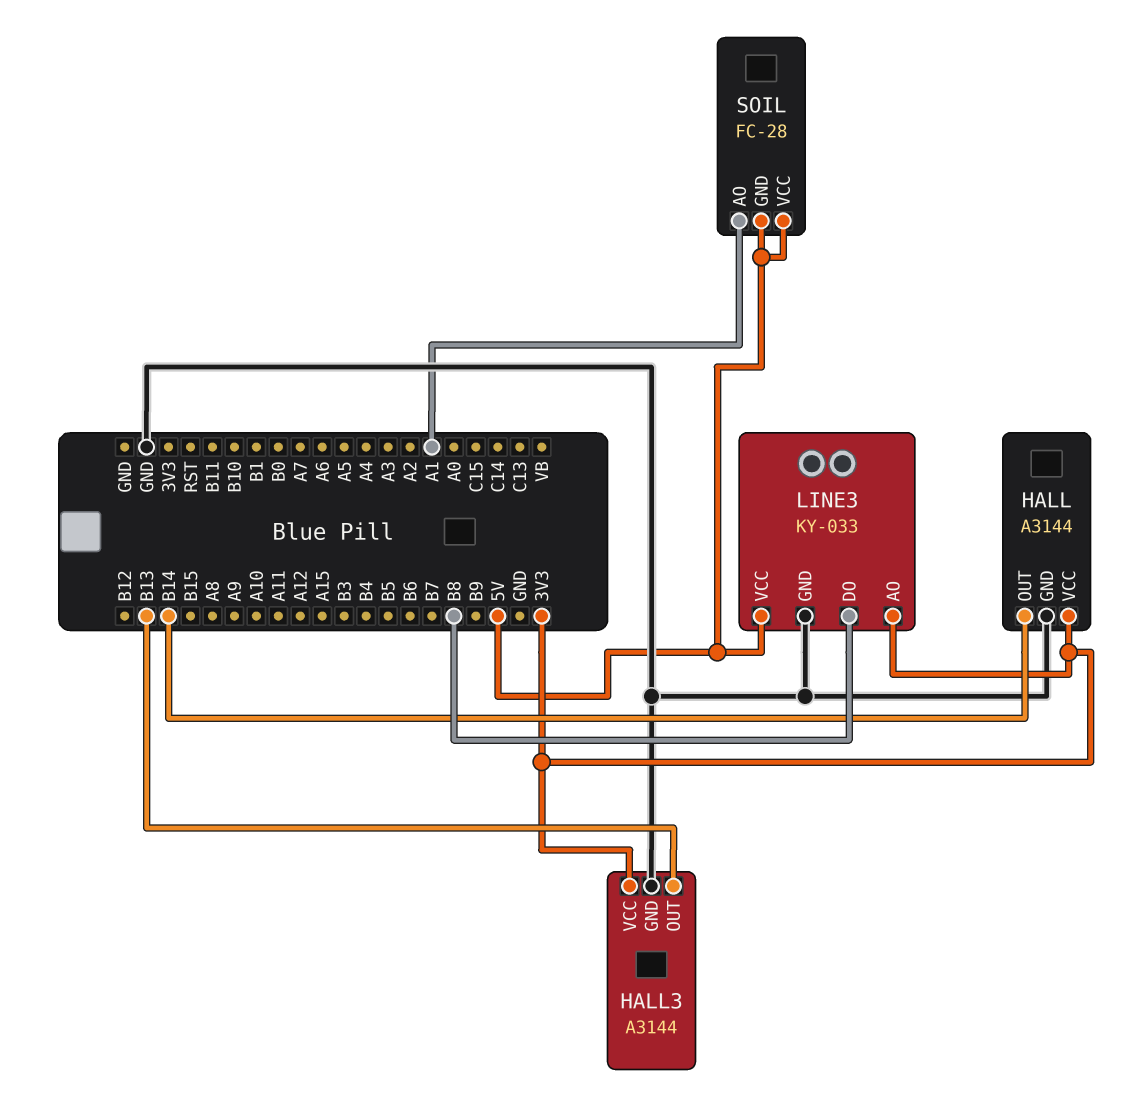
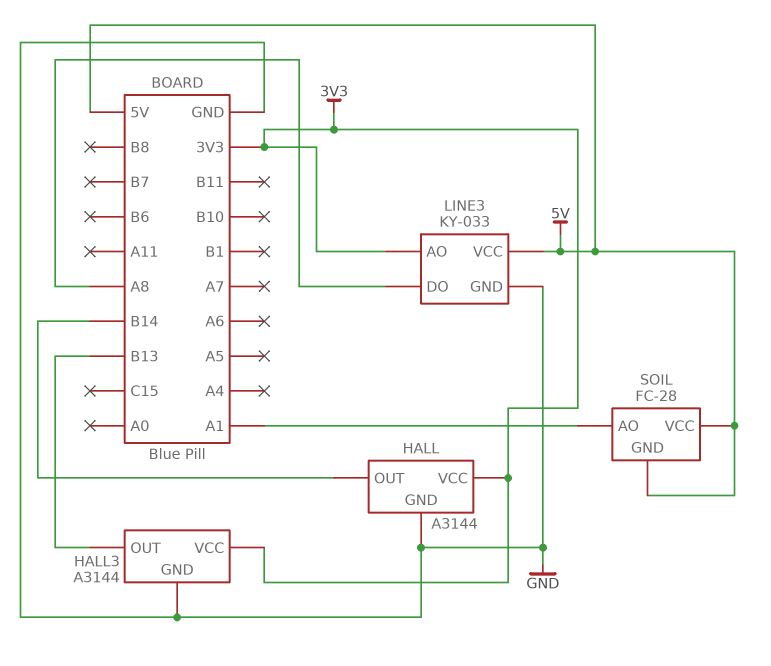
LINE3 pin DO: B8 -> A8

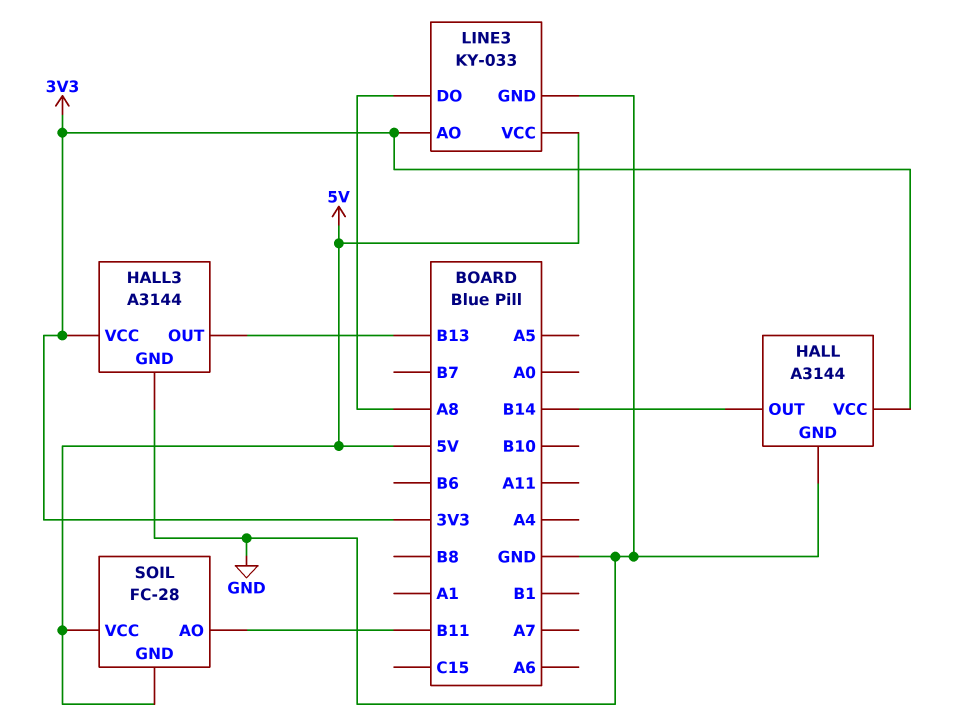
SOIL pin AO: A1 -> B11

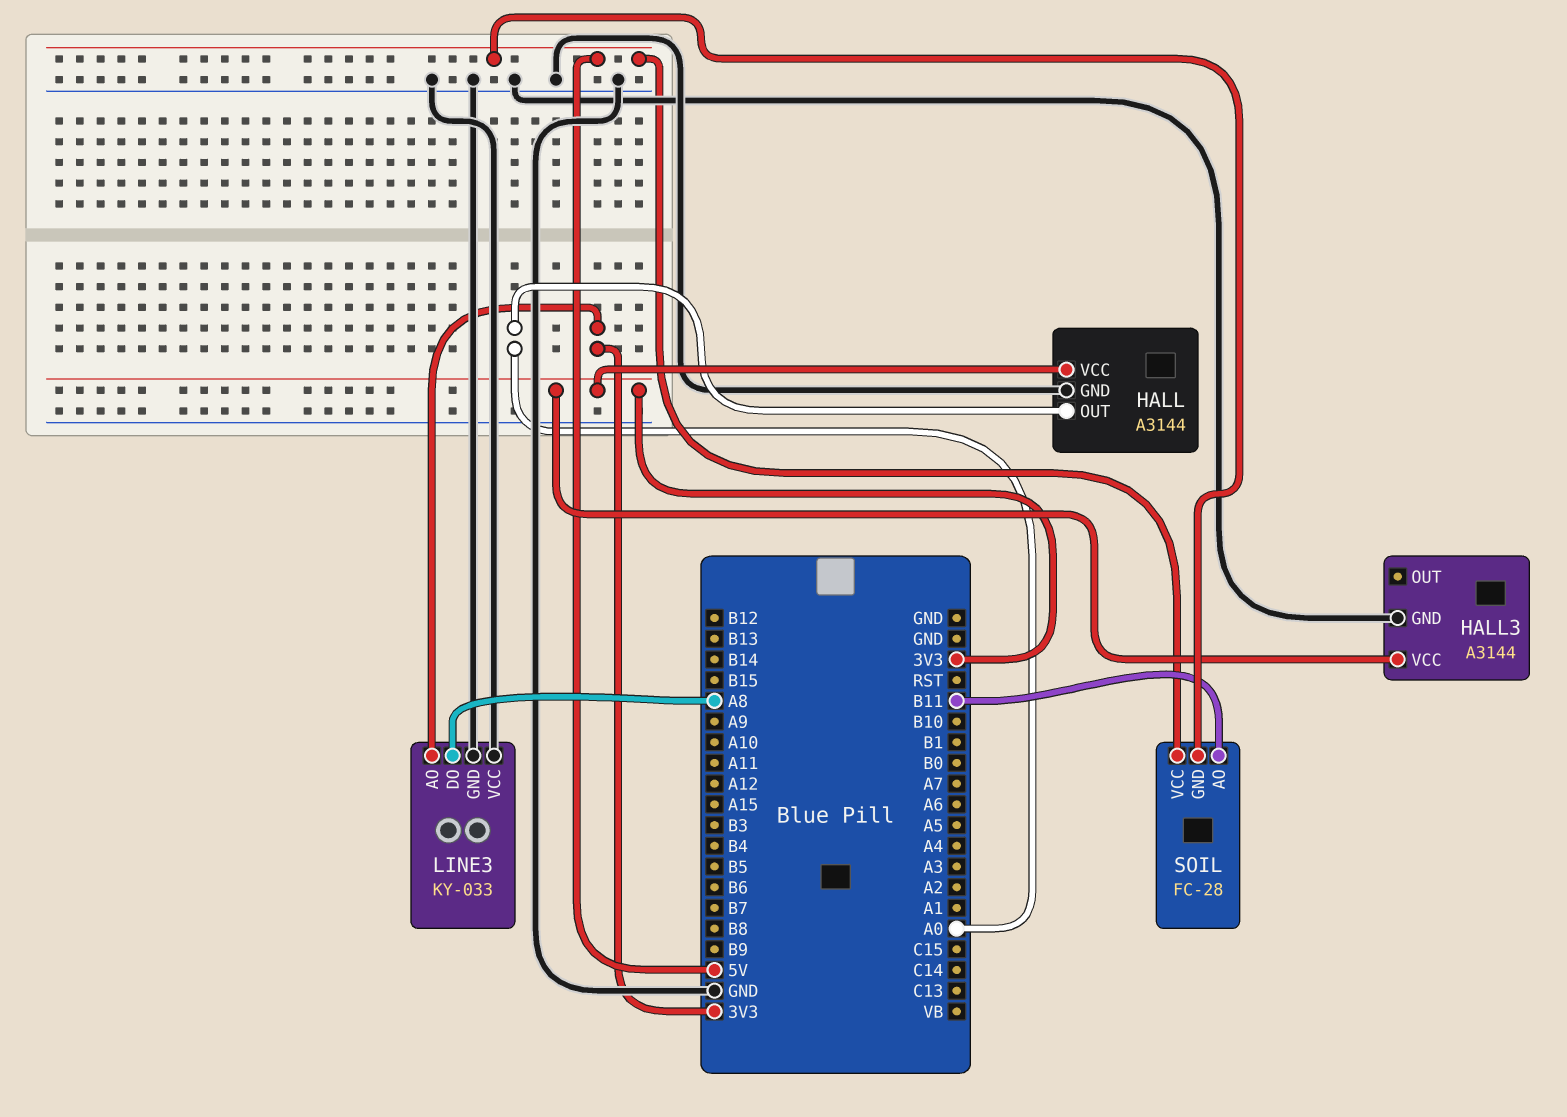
HALL pin OUT: B14 -> A0
HALL3 pin OUT: B13 -> none
LINE3 pin VCC: 5V -> GND

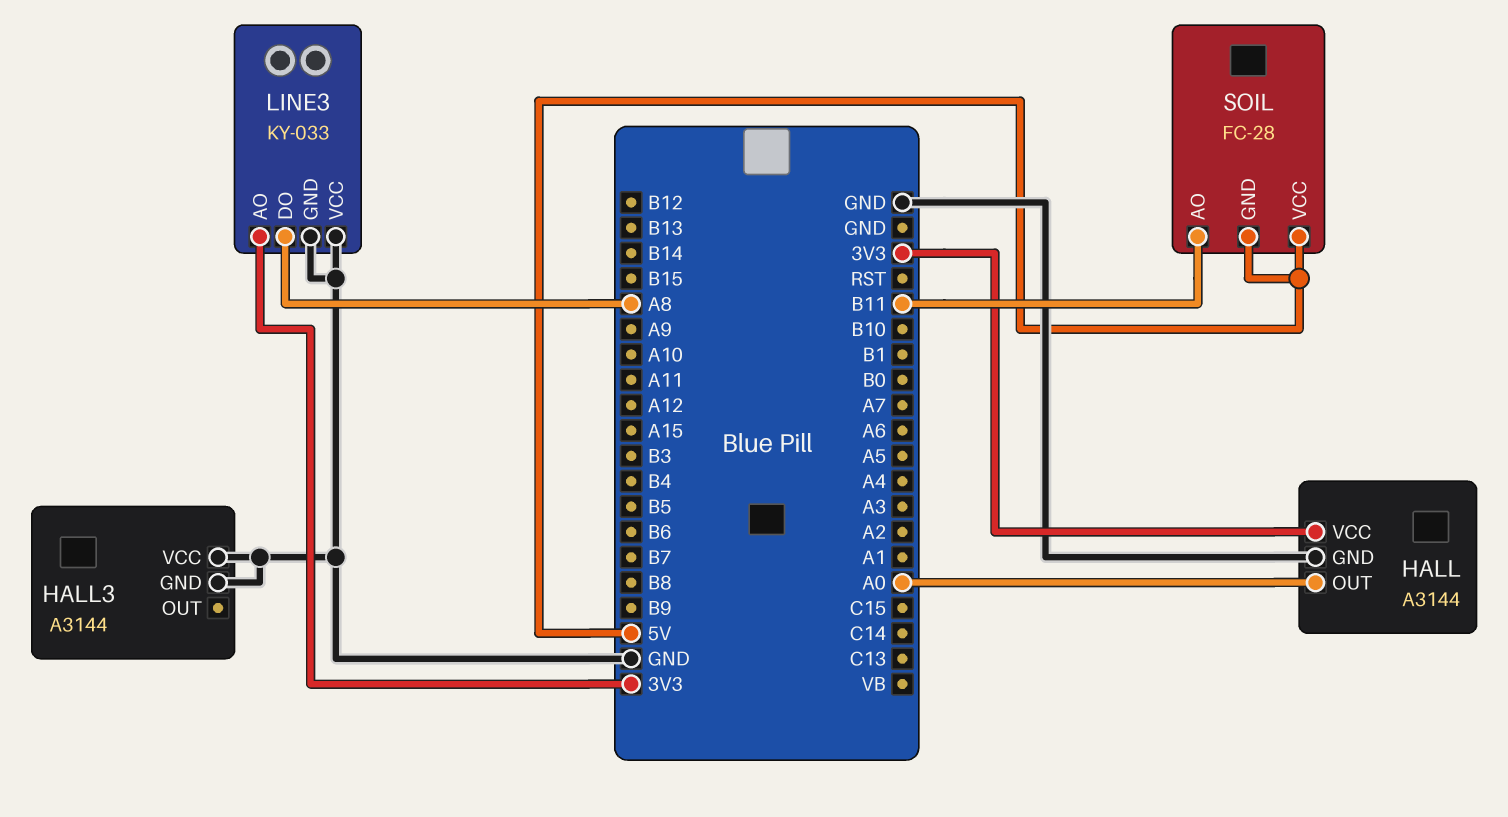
HALL3 pin VCC: 3V3 -> GND

